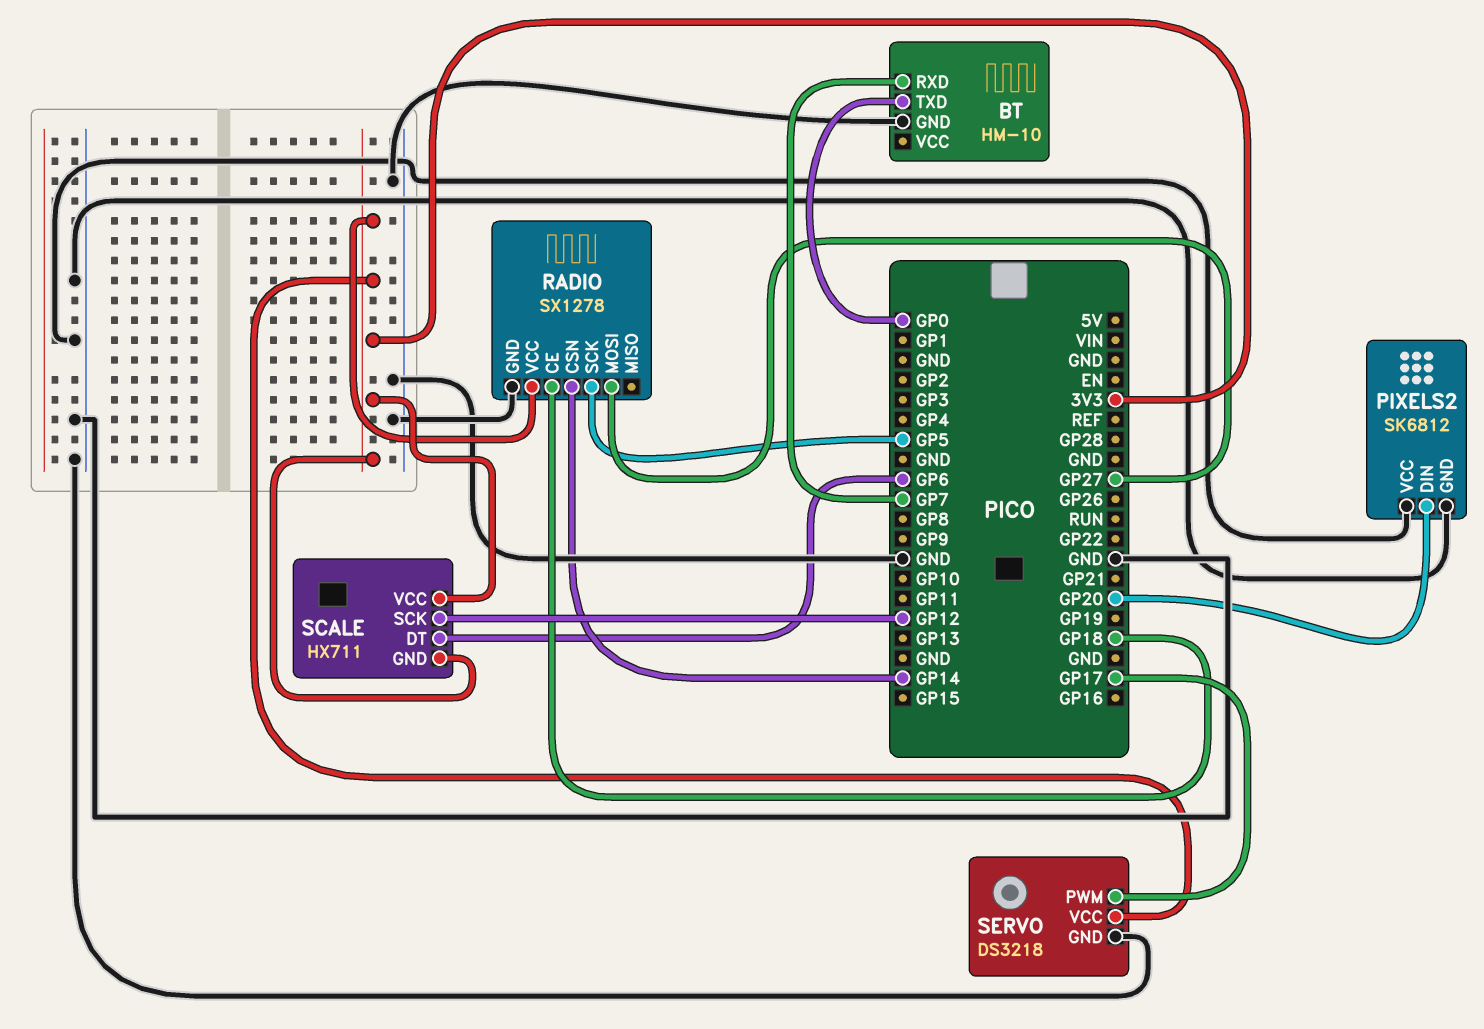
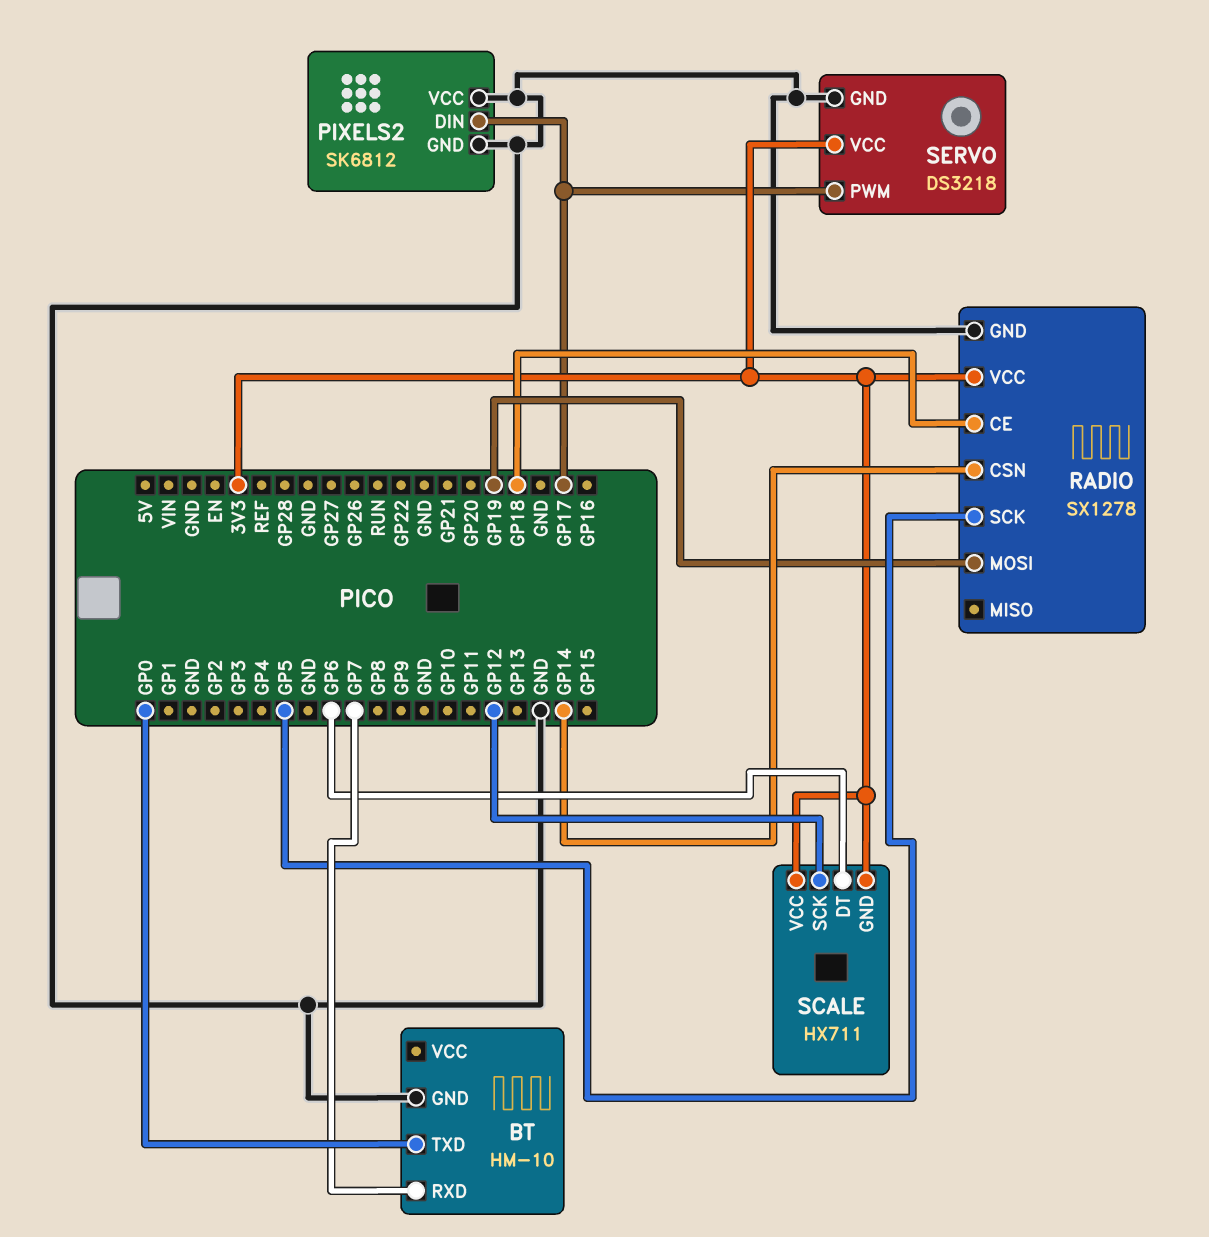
PIXELS2 pin DIN: GP20 -> GP17
RADIO pin MOSI: GP27 -> GP19

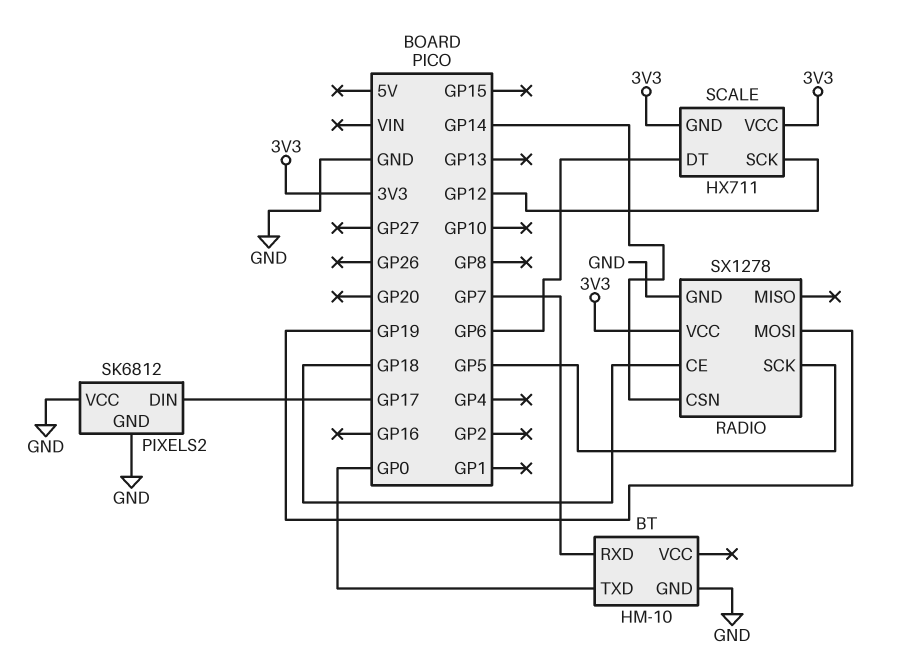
SERVO: DS3218 -> none
SERVO pin GND: GND -> none
SERVO pin PWM: GP17 -> none
SERVO pin VCC: 3V3 -> none

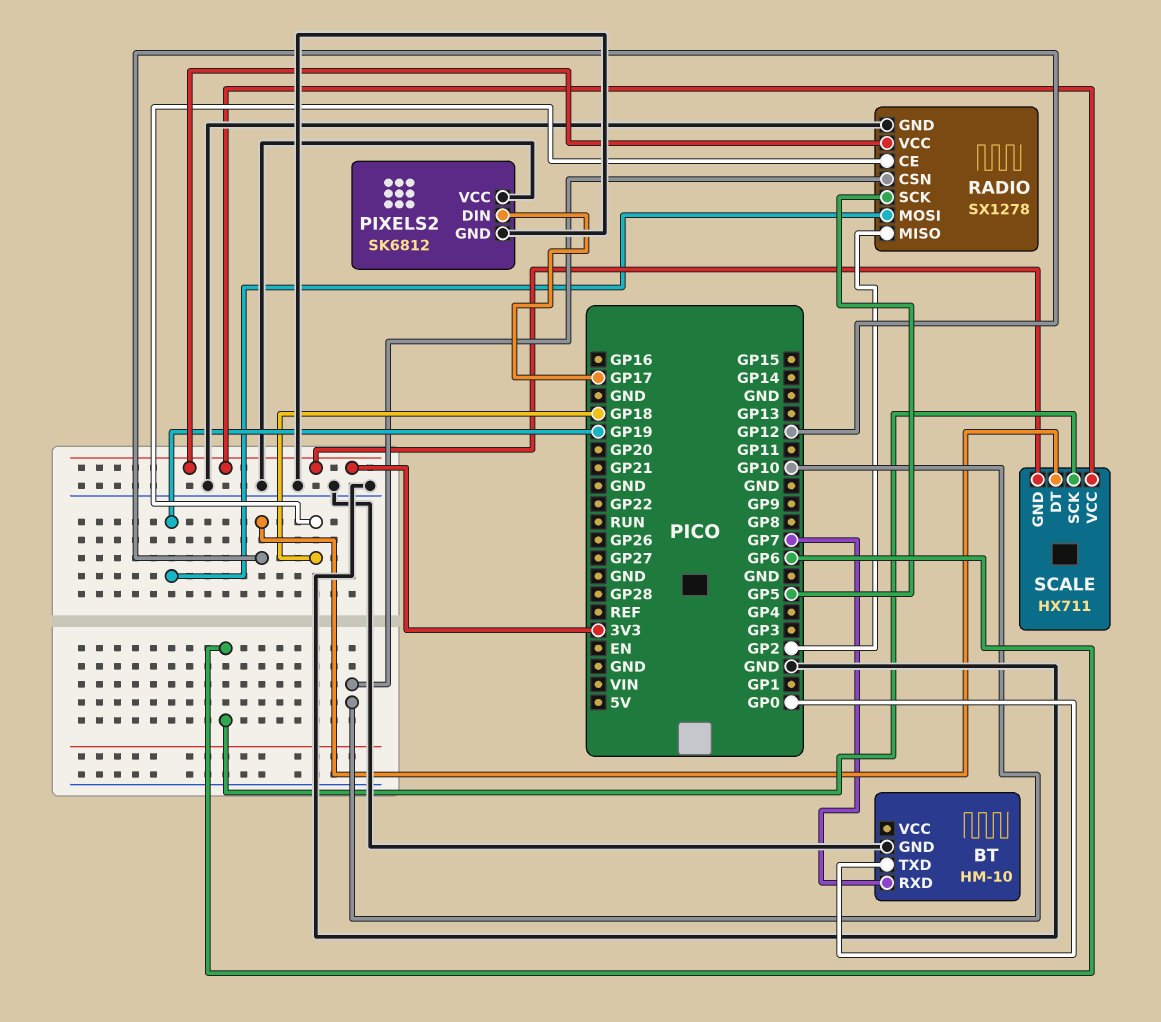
RADIO pin CSN: GP14 -> GP10
RADIO pin MISO: none -> GP2
SCALE pin DT: GP6 -> GP12
SCALE pin SCK: GP12 -> GP6

